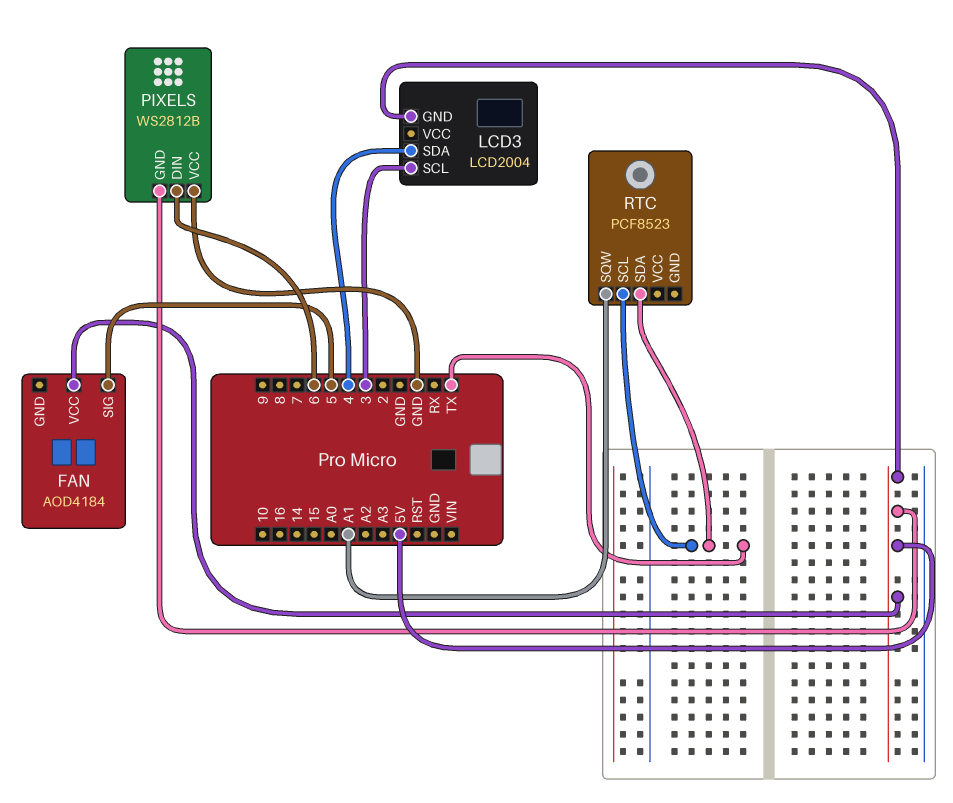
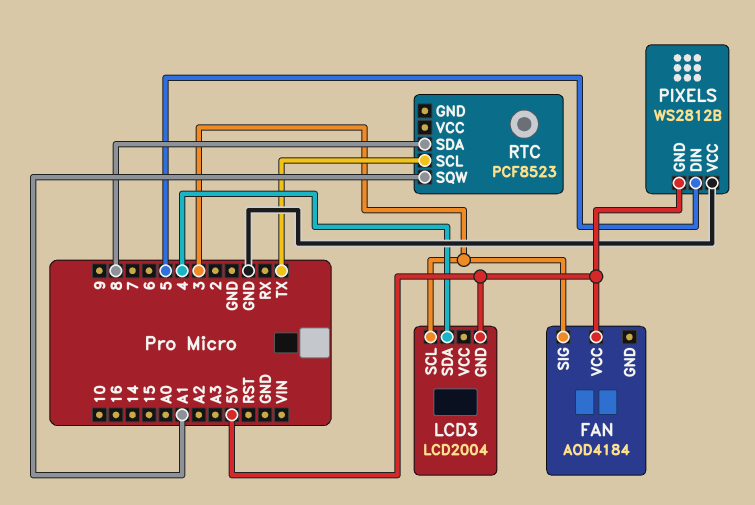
FAN pin SIG: 5 -> 3
PIXELS pin DIN: 6 -> 5
RTC pin SDA: TX -> 8

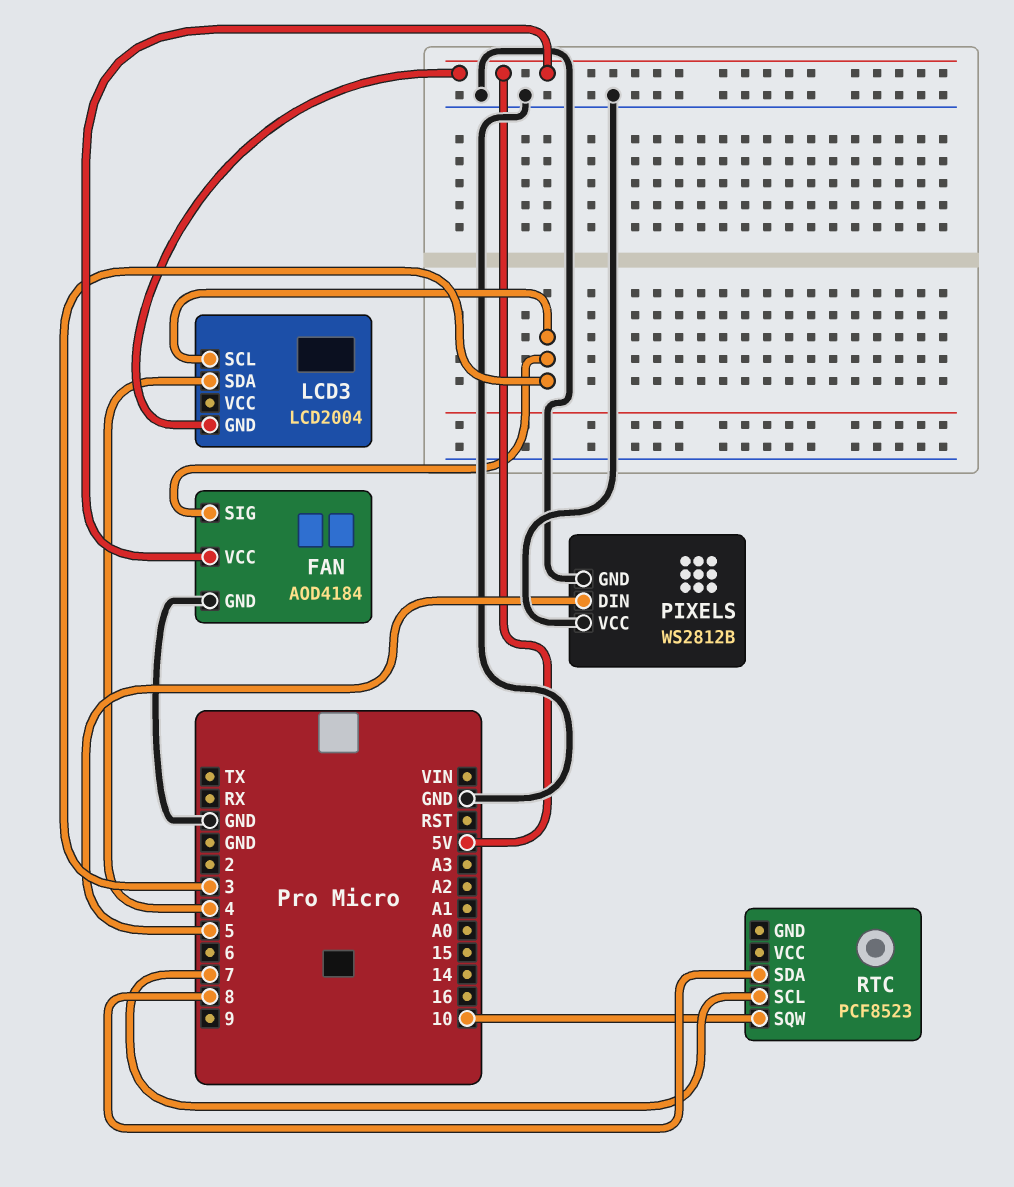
FAN pin GND: none -> GND
PIXELS pin GND: 5V -> GND
RTC pin SCL: TX -> 7
RTC pin SQW: A1 -> 10

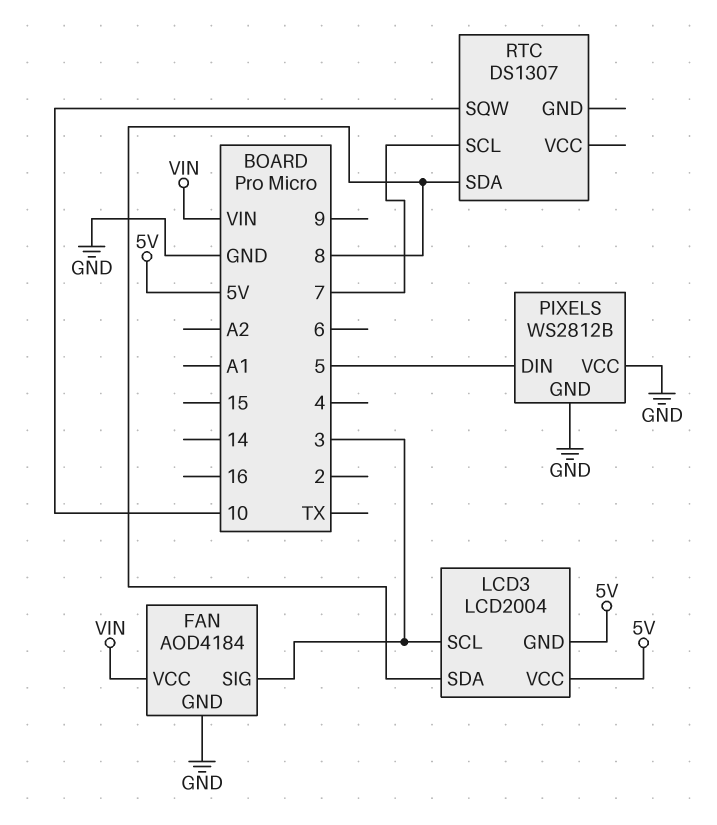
FAN pin VCC: 5V -> VIN
LCD3 pin SDA: 4 -> 8
LCD3 pin VCC: none -> 5V
RTC: PCF8523 -> DS1307

